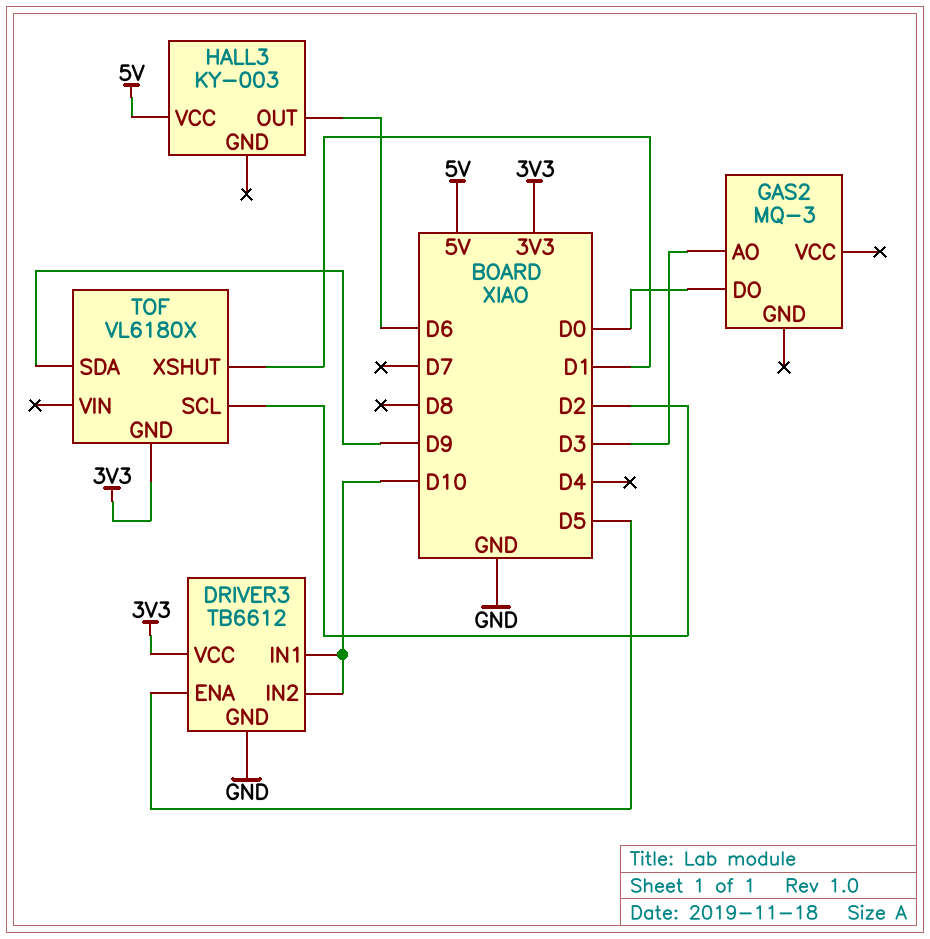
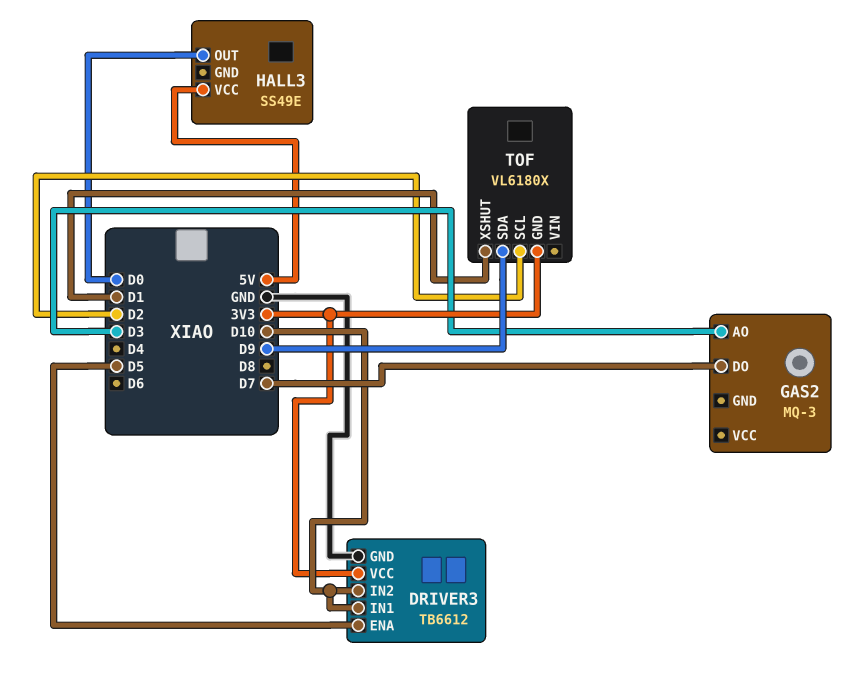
GAS2 pin DO: D0 -> D7
HALL3: KY-003 -> SS49E
HALL3 pin OUT: D6 -> D0

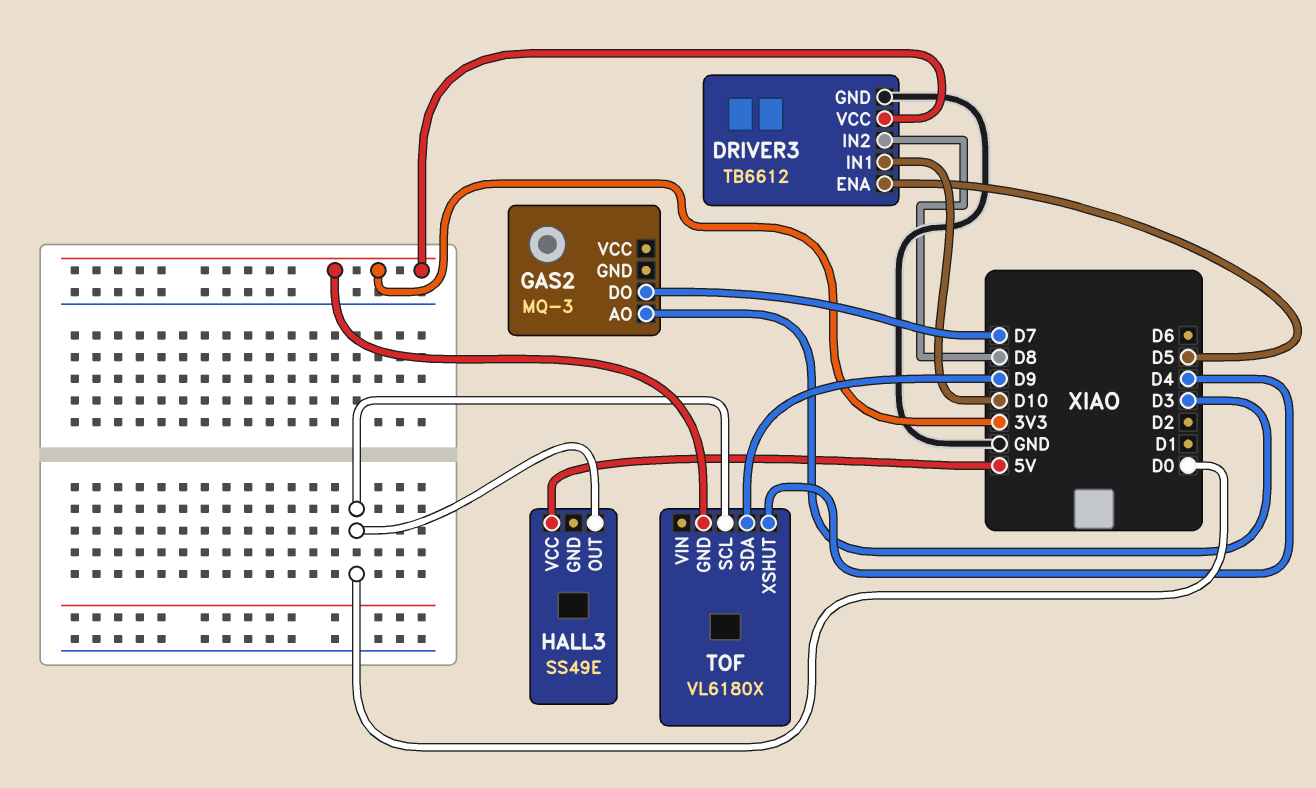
DRIVER3 pin IN2: D10 -> D8
TOF pin SCL: D2 -> D0
TOF pin XSHUT: D1 -> D4

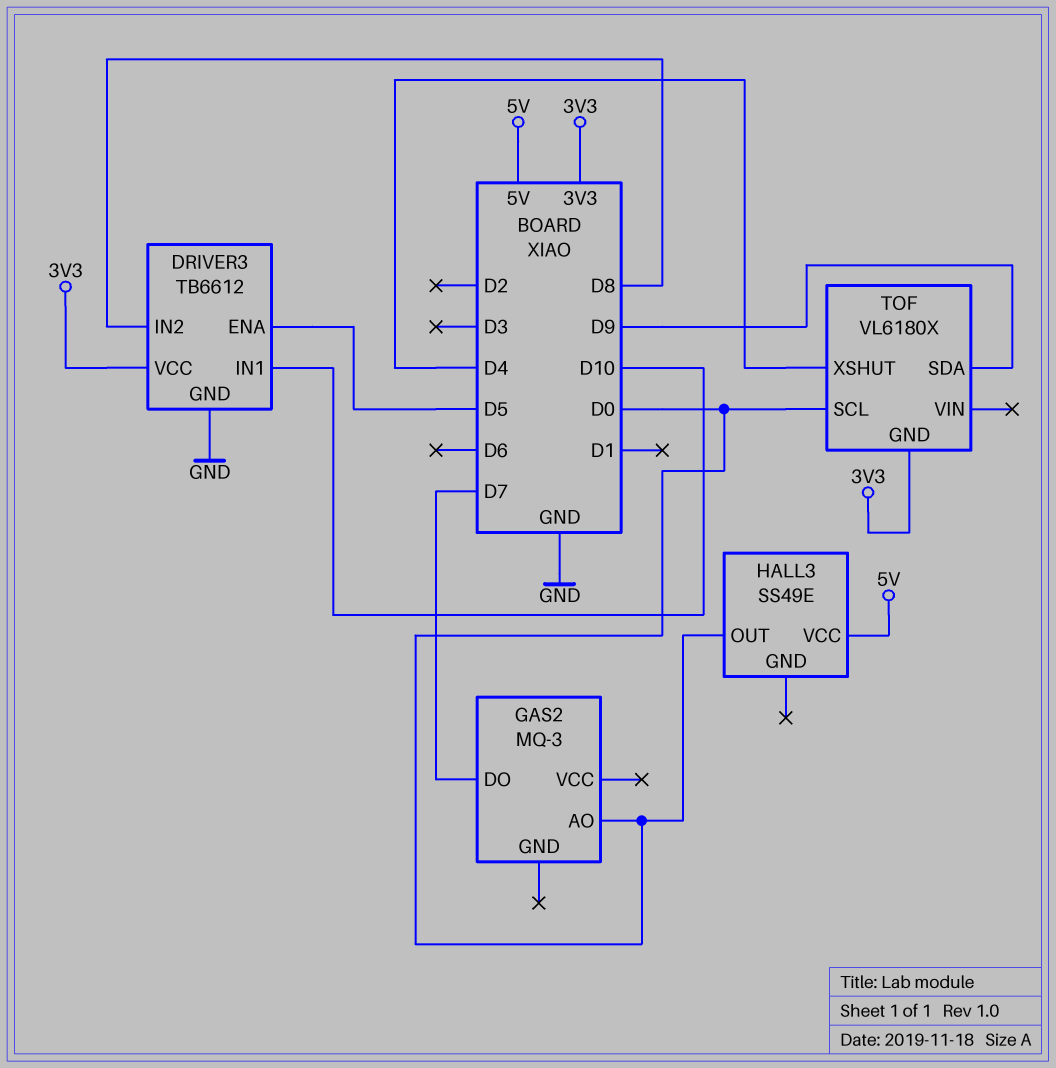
GAS2 pin AO: D3 -> D0

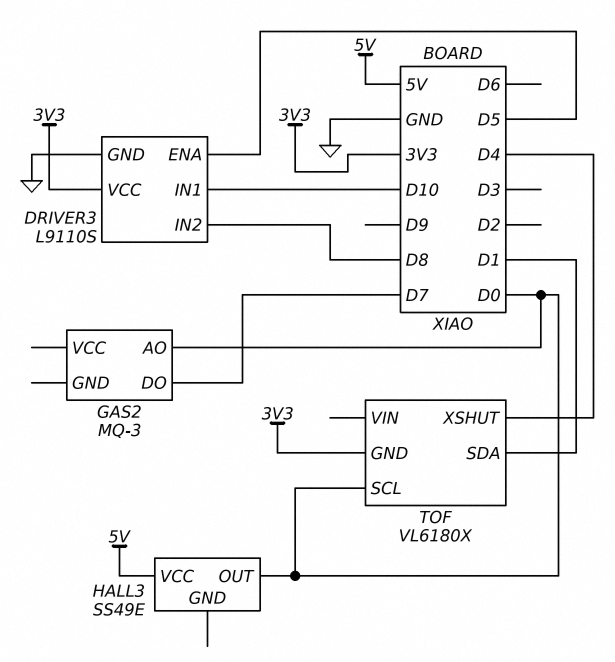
DRIVER3: TB6612 -> L9110S
TOF pin SDA: D9 -> D1

